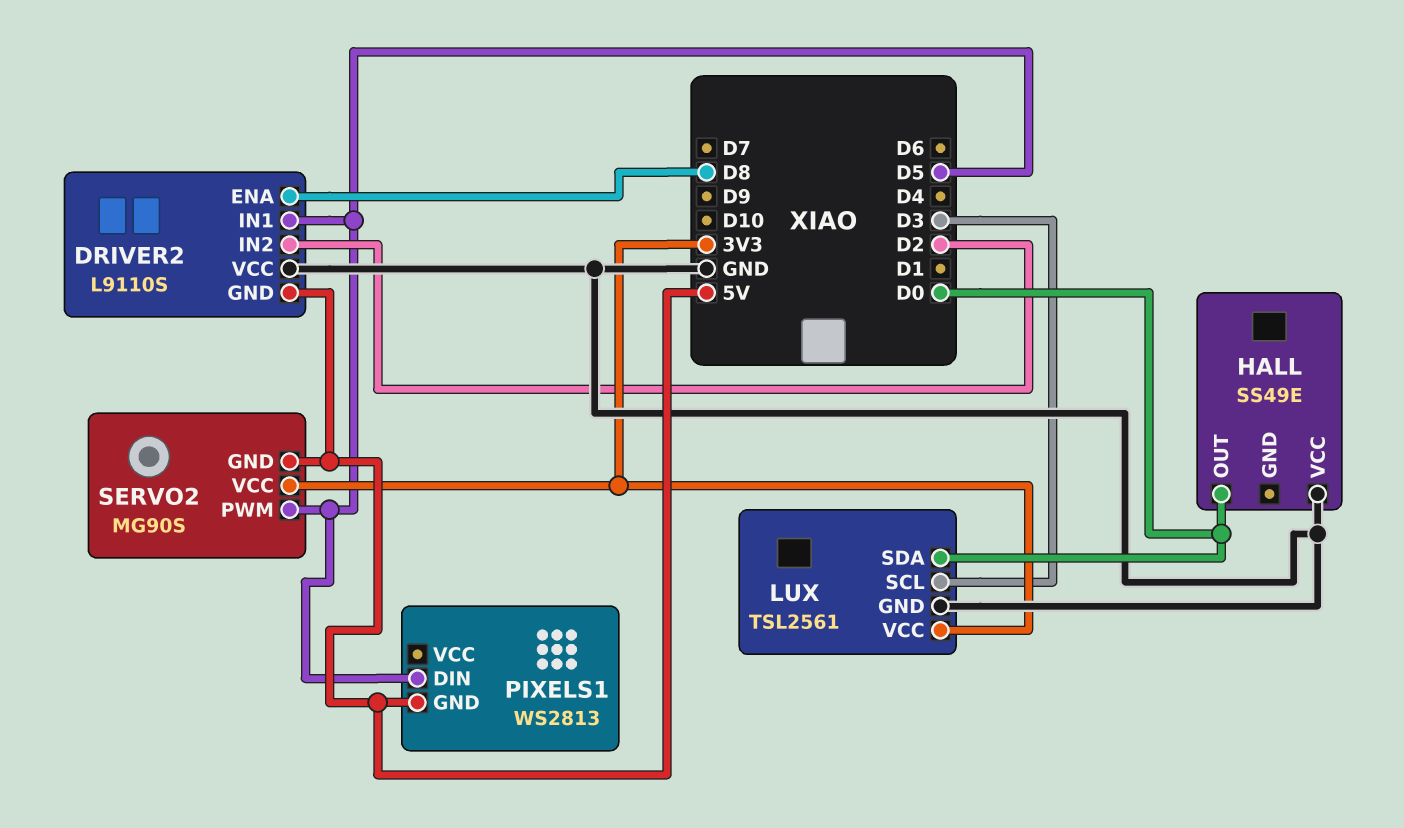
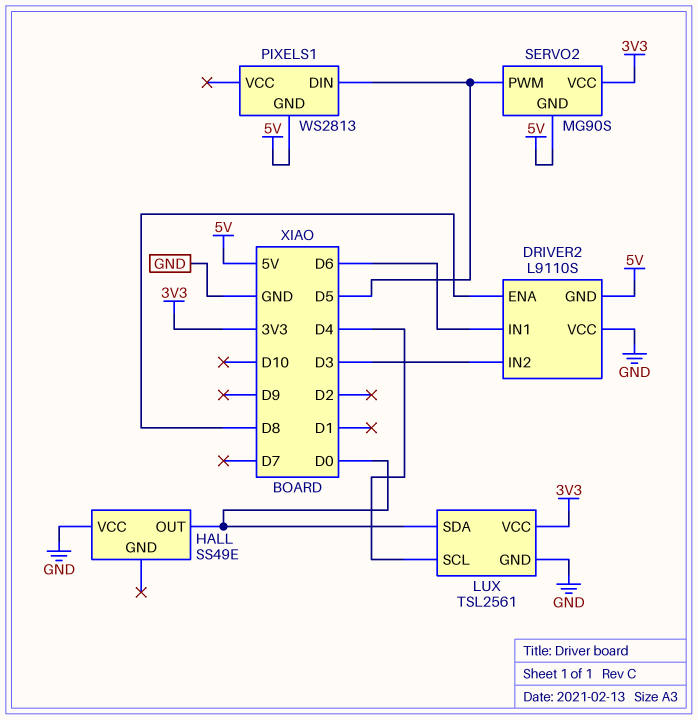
DRIVER2 pin IN1: D5 -> D6
DRIVER2 pin IN2: D2 -> D3
LUX pin SCL: D3 -> D4

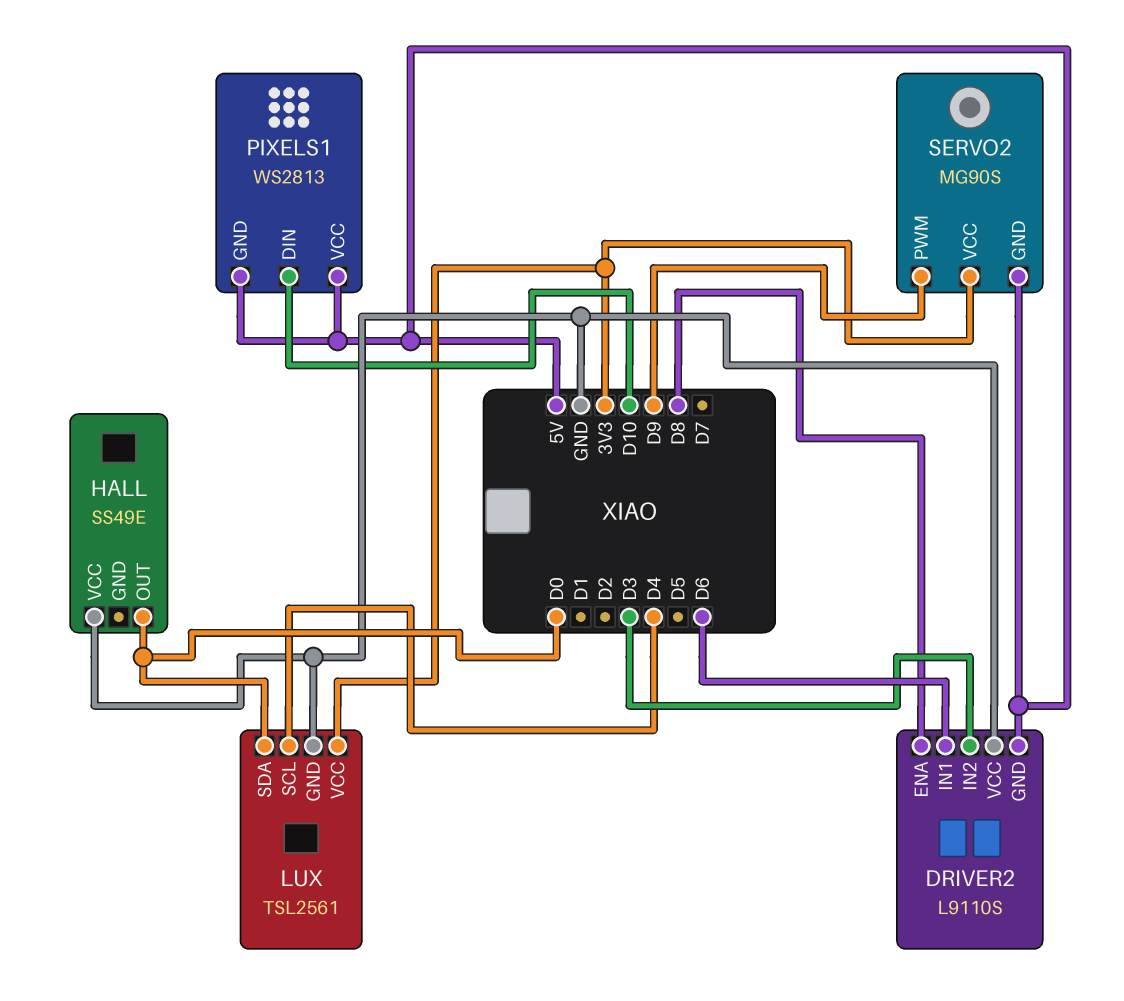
PIXELS1 pin DIN: D5 -> D10
PIXELS1 pin VCC: none -> 5V
SERVO2 pin PWM: D5 -> D9

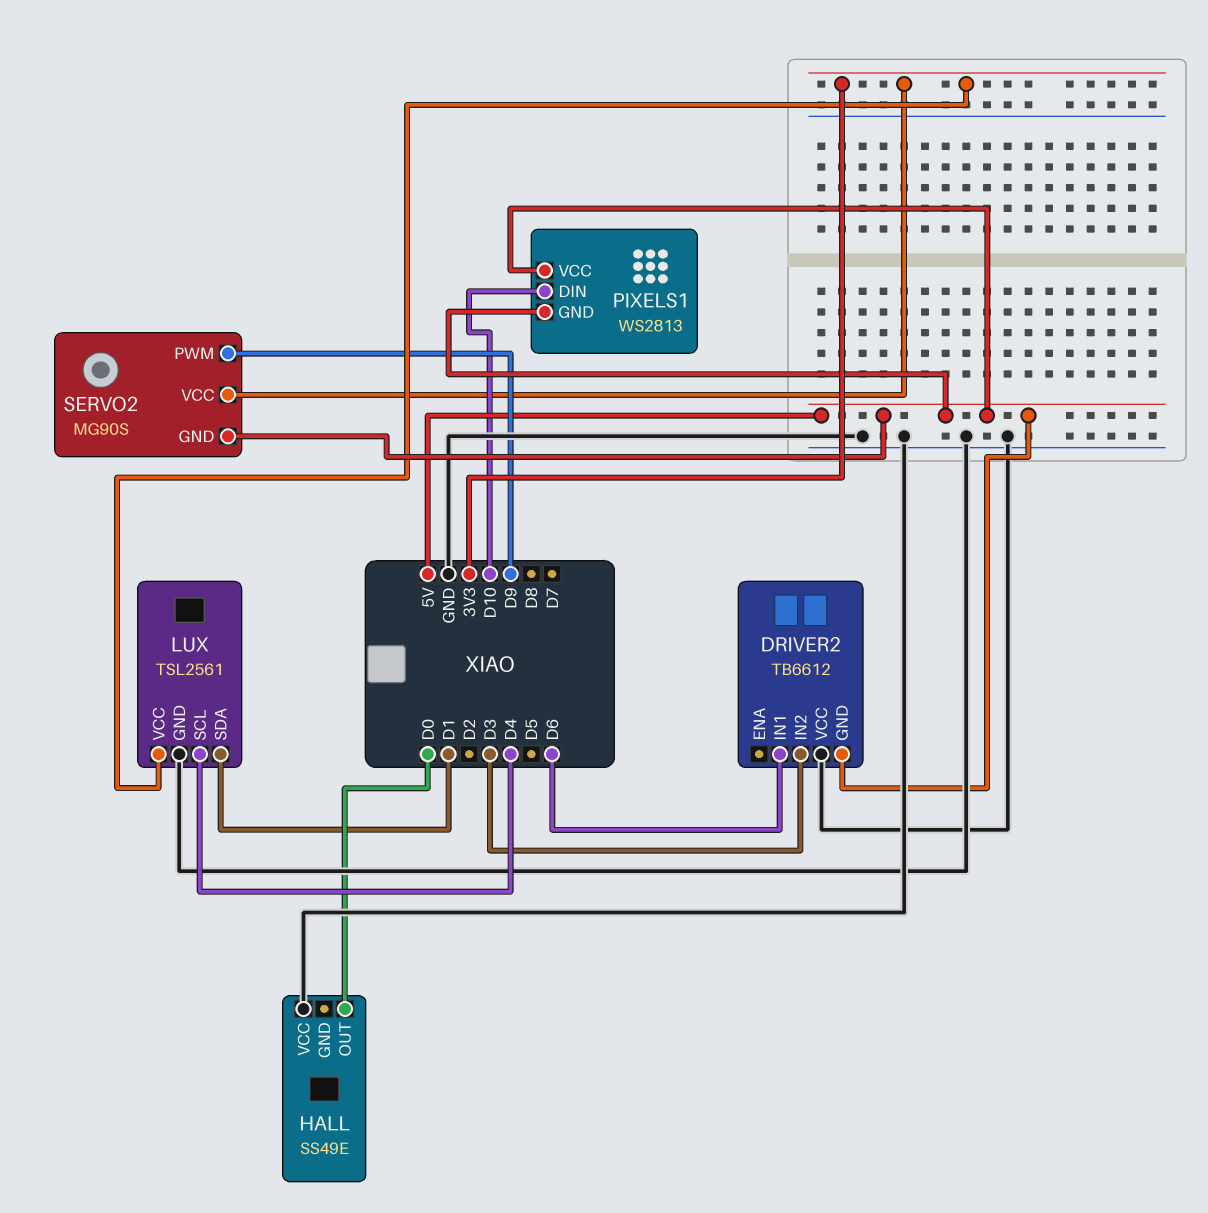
DRIVER2: L9110S -> TB6612
DRIVER2 pin ENA: D8 -> none
LUX pin SDA: D0 -> D1

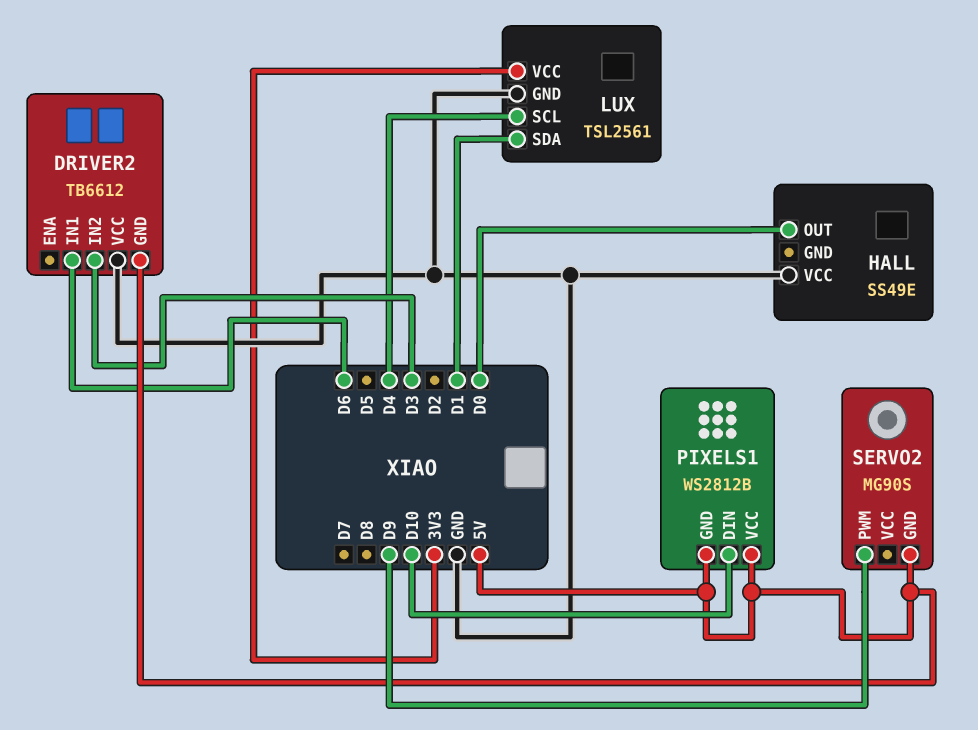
PIXELS1: WS2813 -> WS2812B
SERVO2 pin VCC: 3V3 -> none

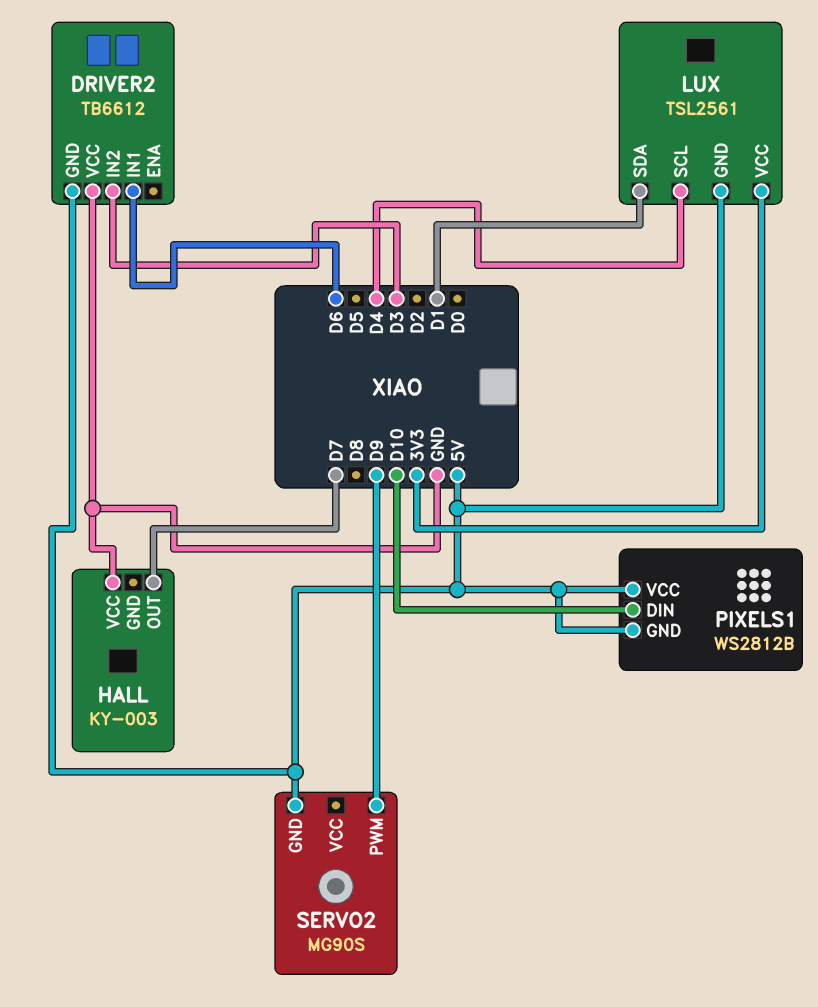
HALL: SS49E -> KY-003
HALL pin OUT: D0 -> D7
LUX pin GND: GND -> 5V

